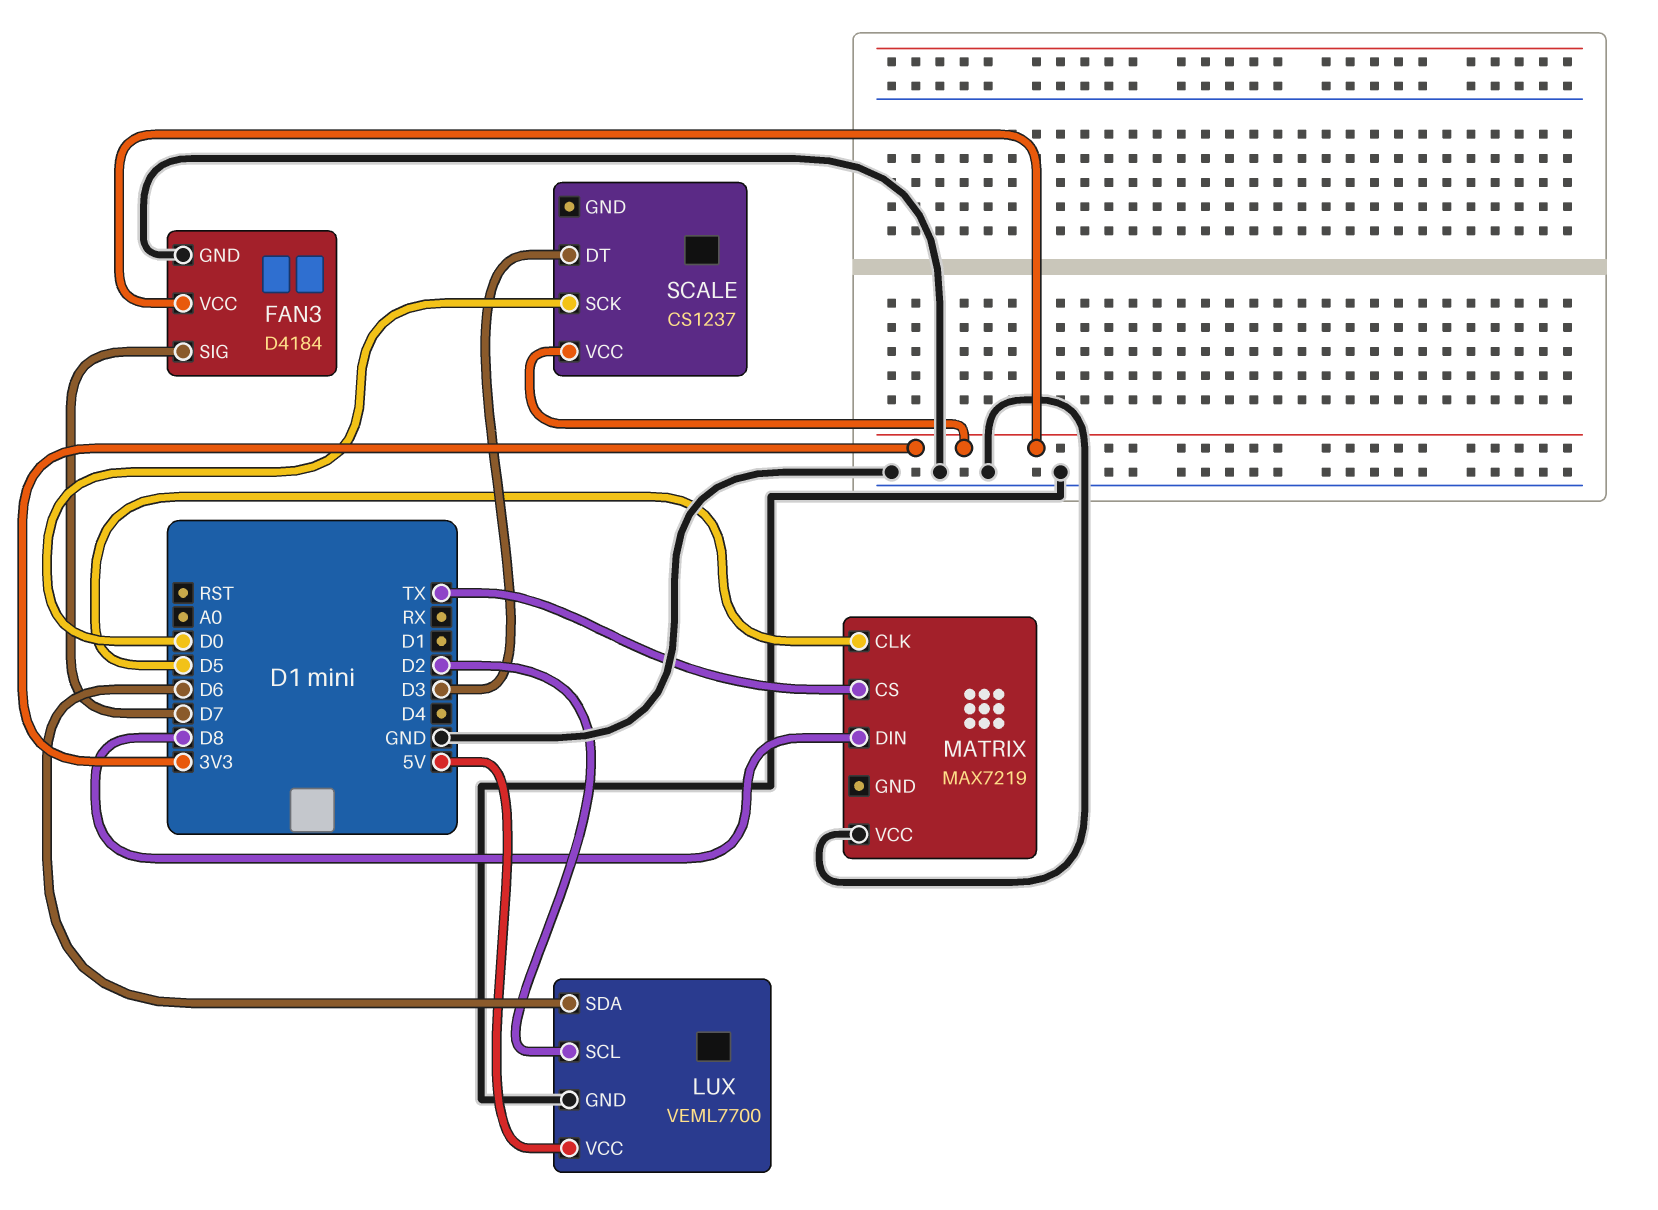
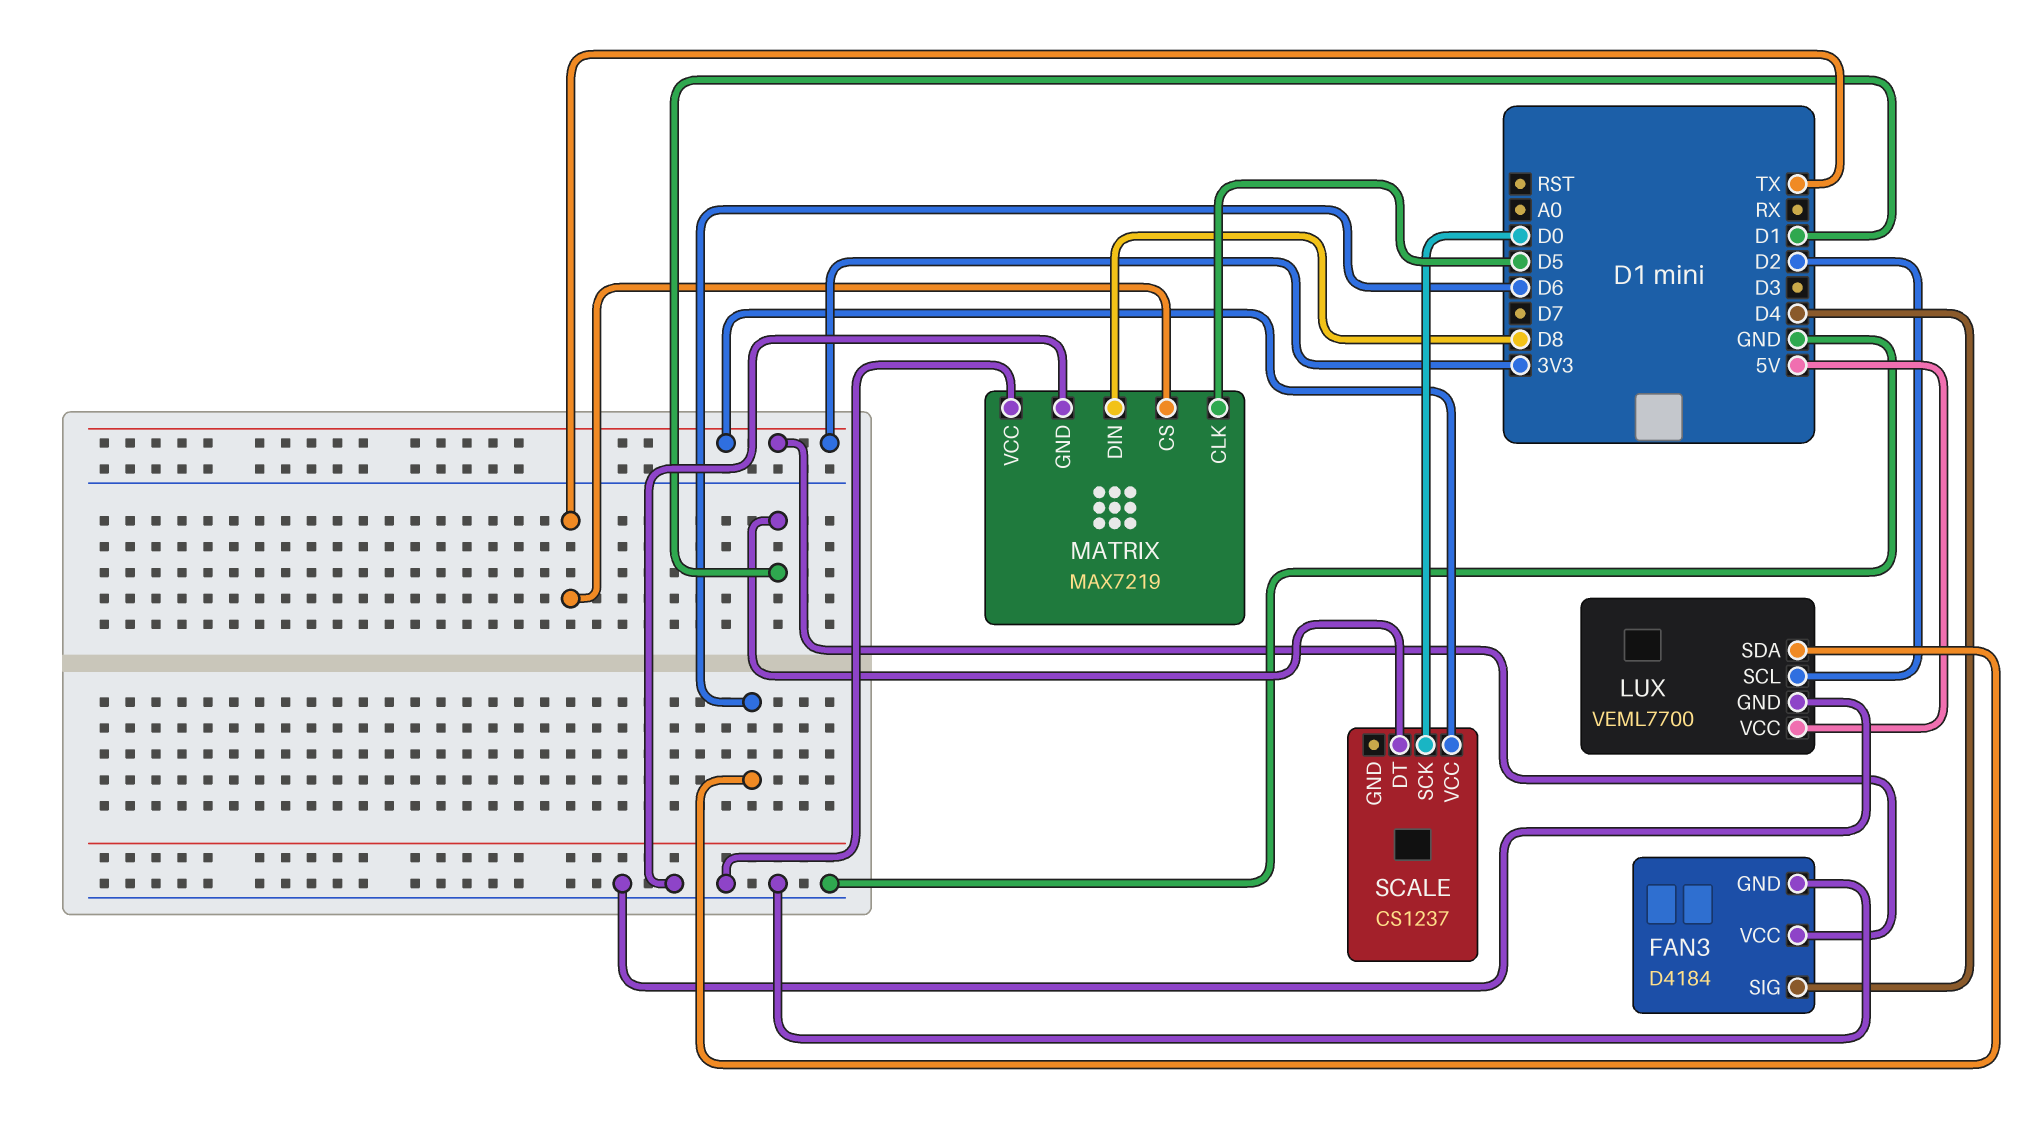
FAN3 pin SIG: D7 -> D4
MATRIX pin GND: none -> GND
SCALE pin DT: D3 -> D1

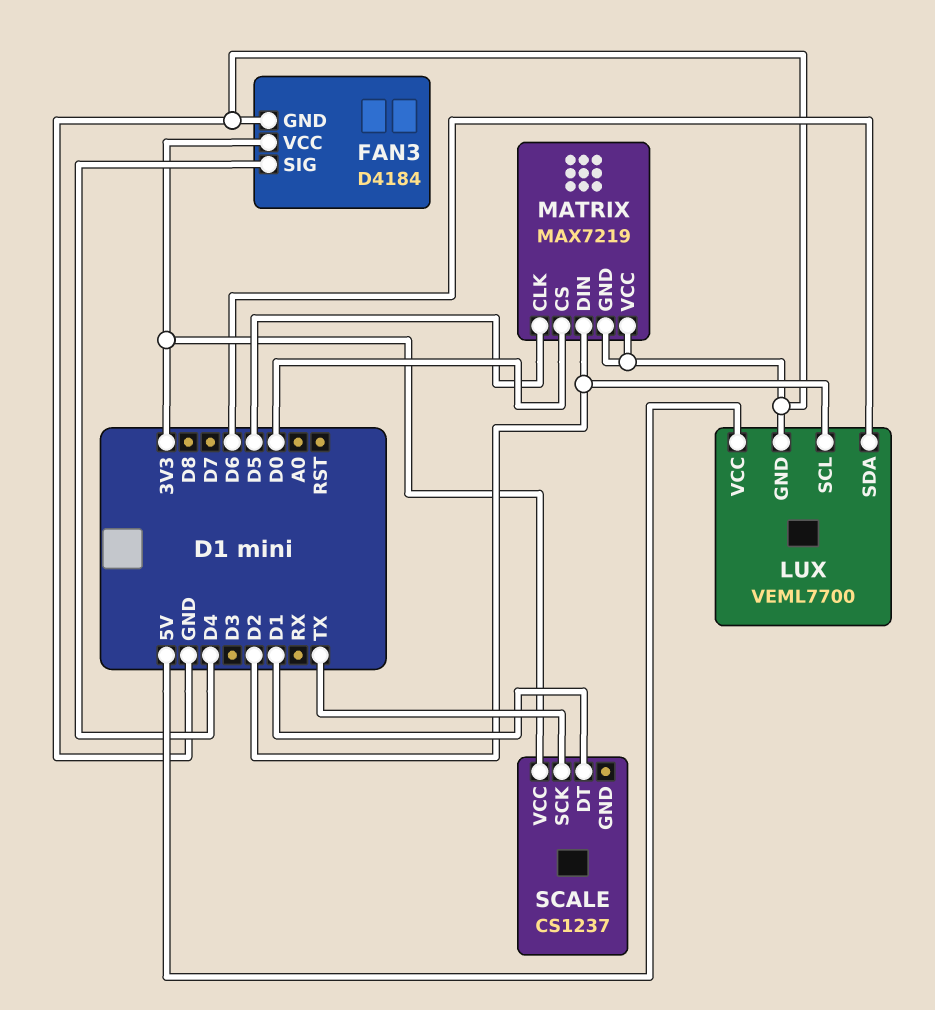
MATRIX pin CS: TX -> D0
MATRIX pin DIN: D8 -> D2
SCALE pin SCK: D0 -> TX

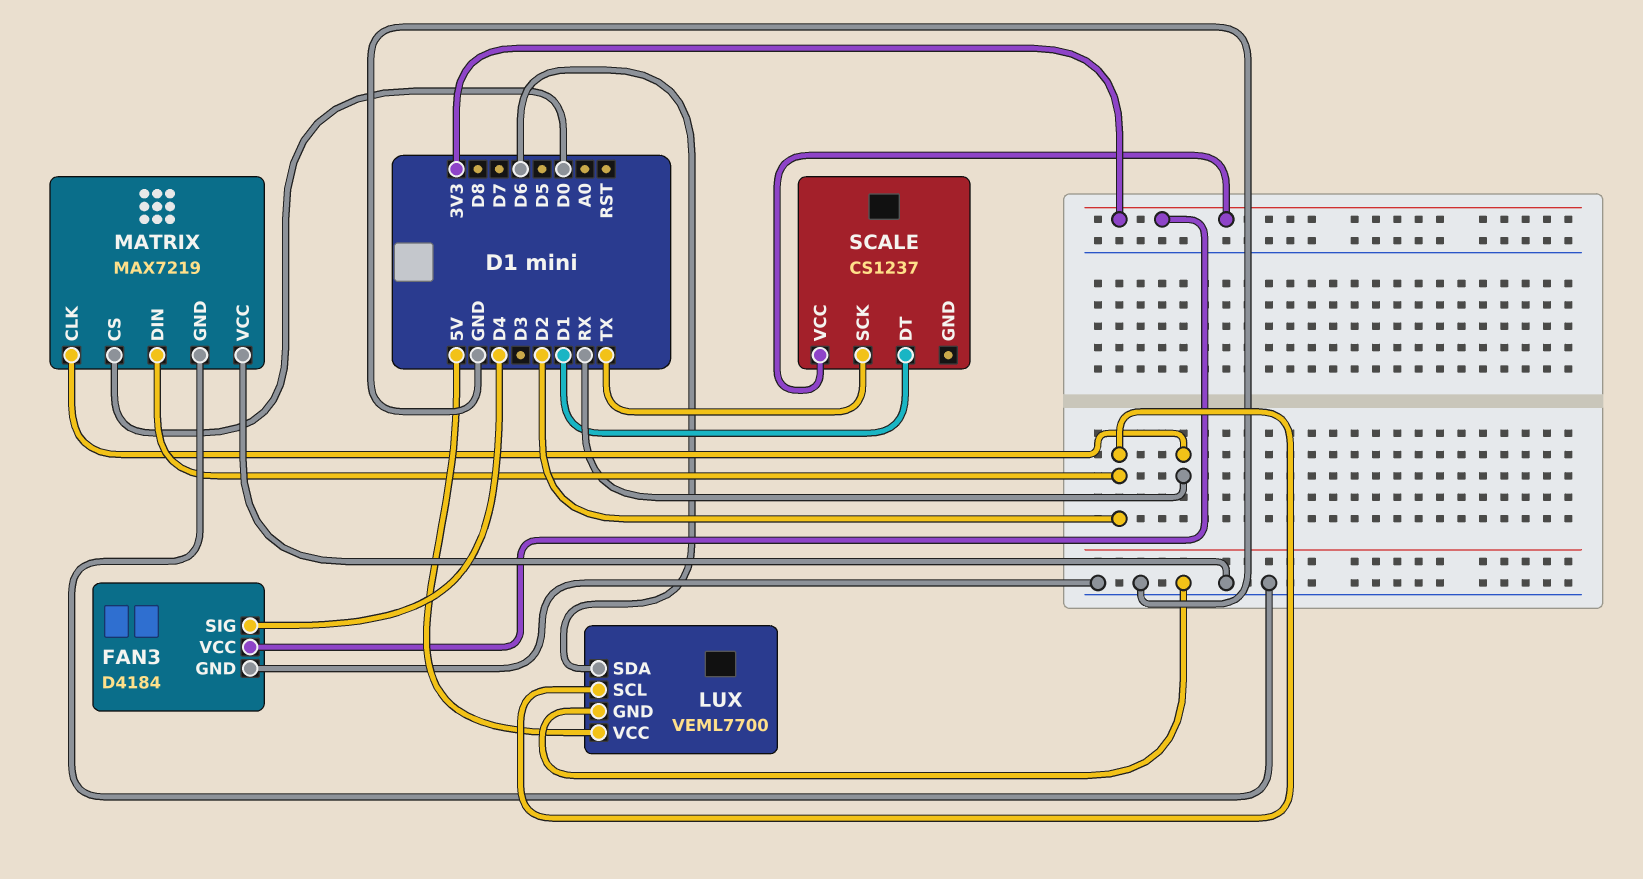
MATRIX pin CLK: D5 -> RX

